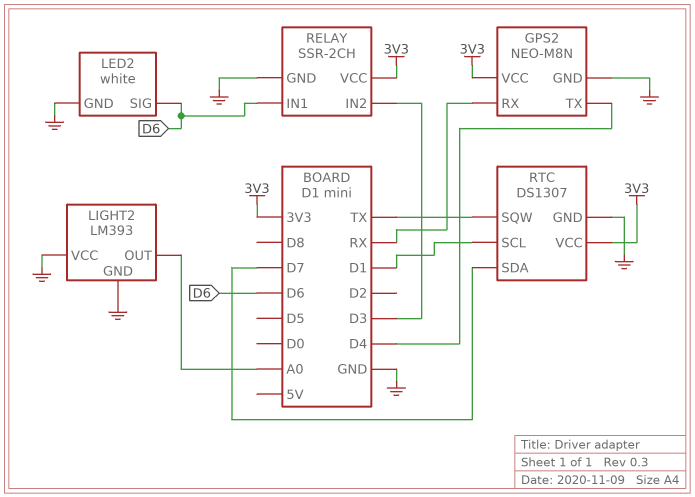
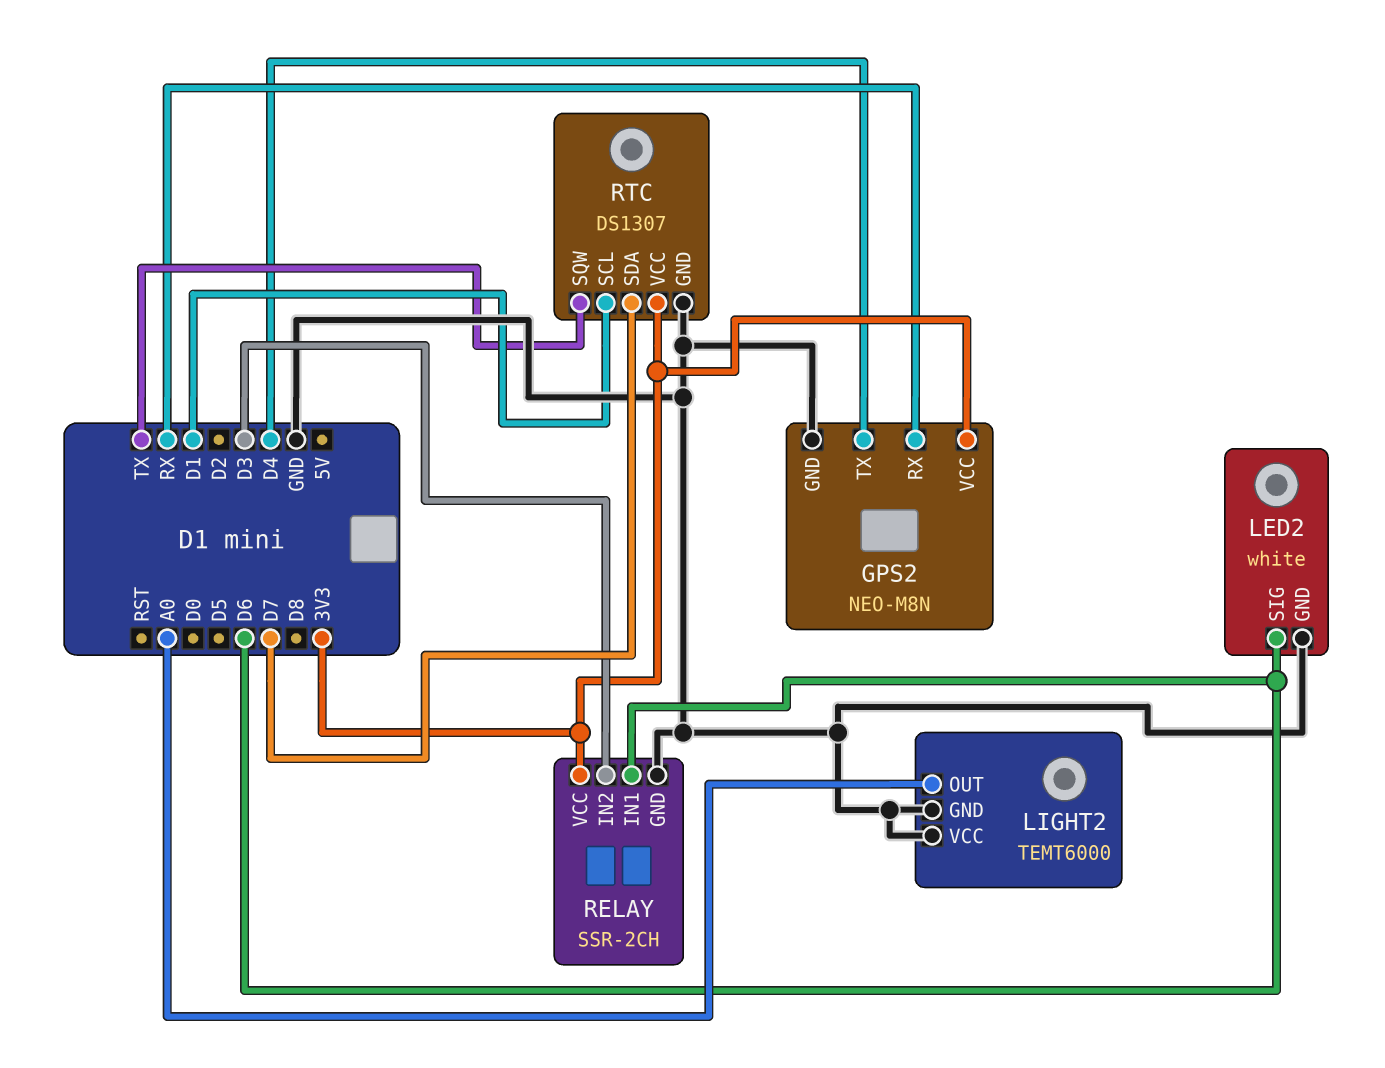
LIGHT2: LM393 -> TEMT6000

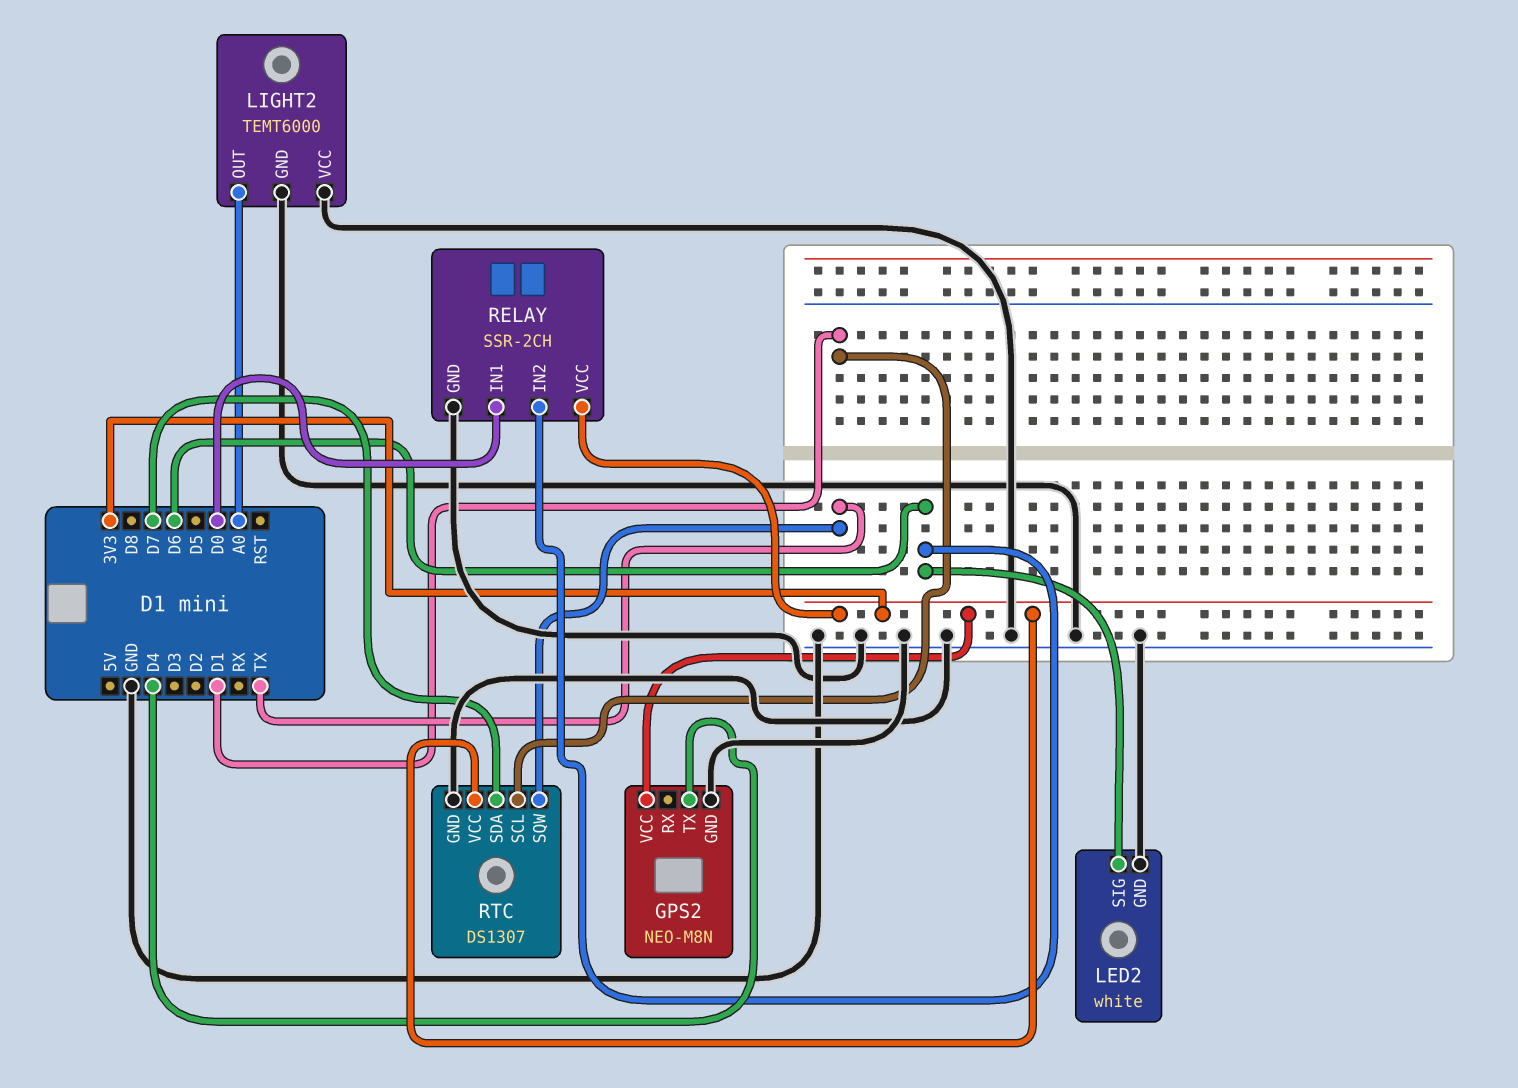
GPS2 pin RX: RX -> none
RELAY pin IN1: D6 -> D0
RELAY pin IN2: D3 -> D6

